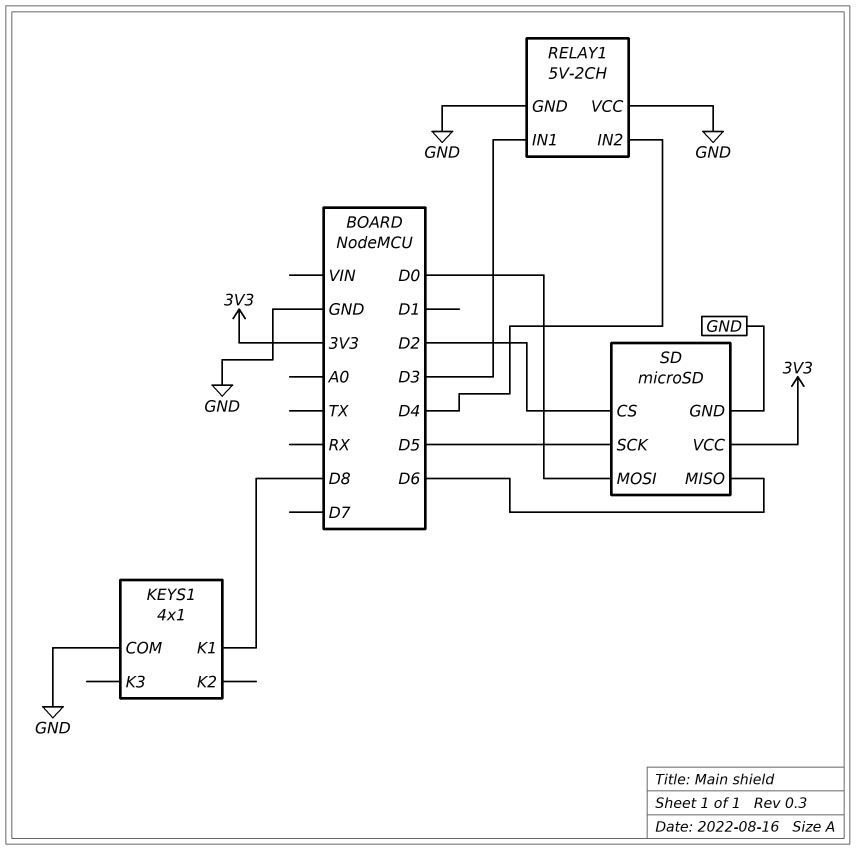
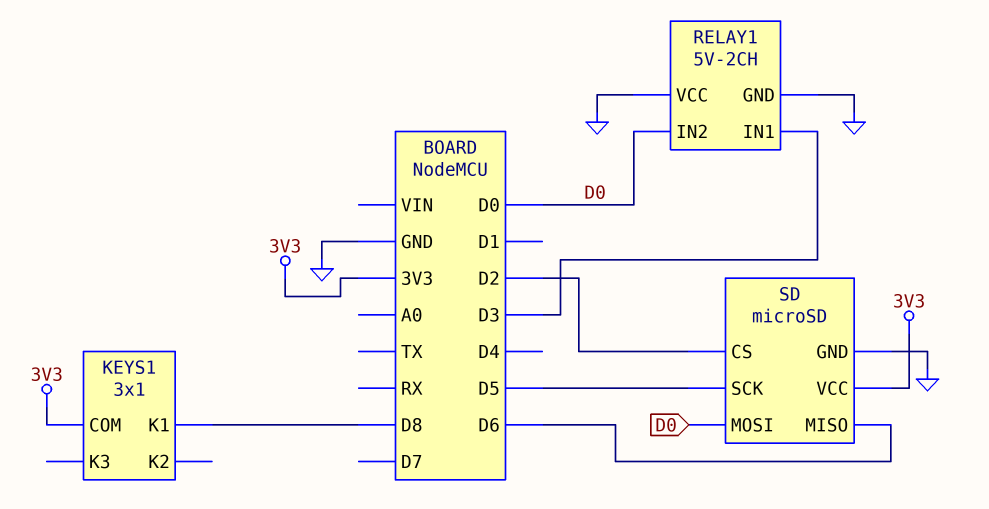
KEYS1: 4x1 -> 3x1
KEYS1 pin COM: GND -> 3V3
RELAY1 pin IN2: D4 -> D0

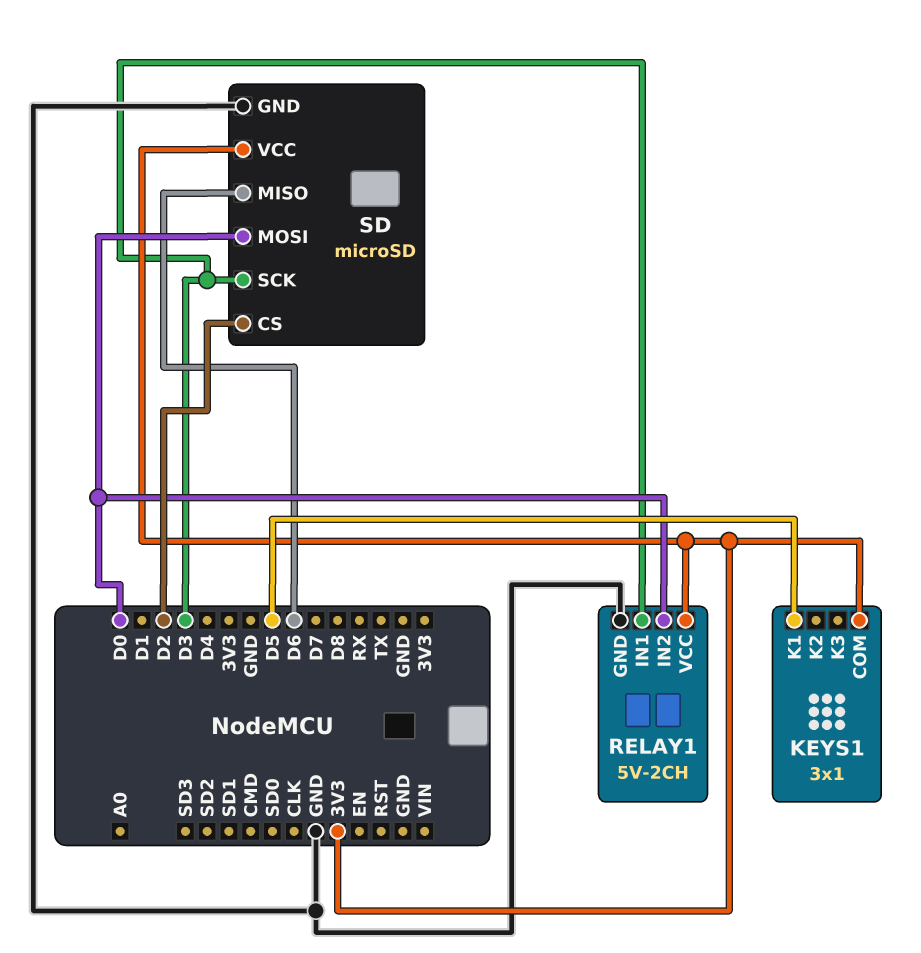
KEYS1 pin K1: D8 -> D5
RELAY1 pin VCC: GND -> 3V3
SD pin SCK: D5 -> D3

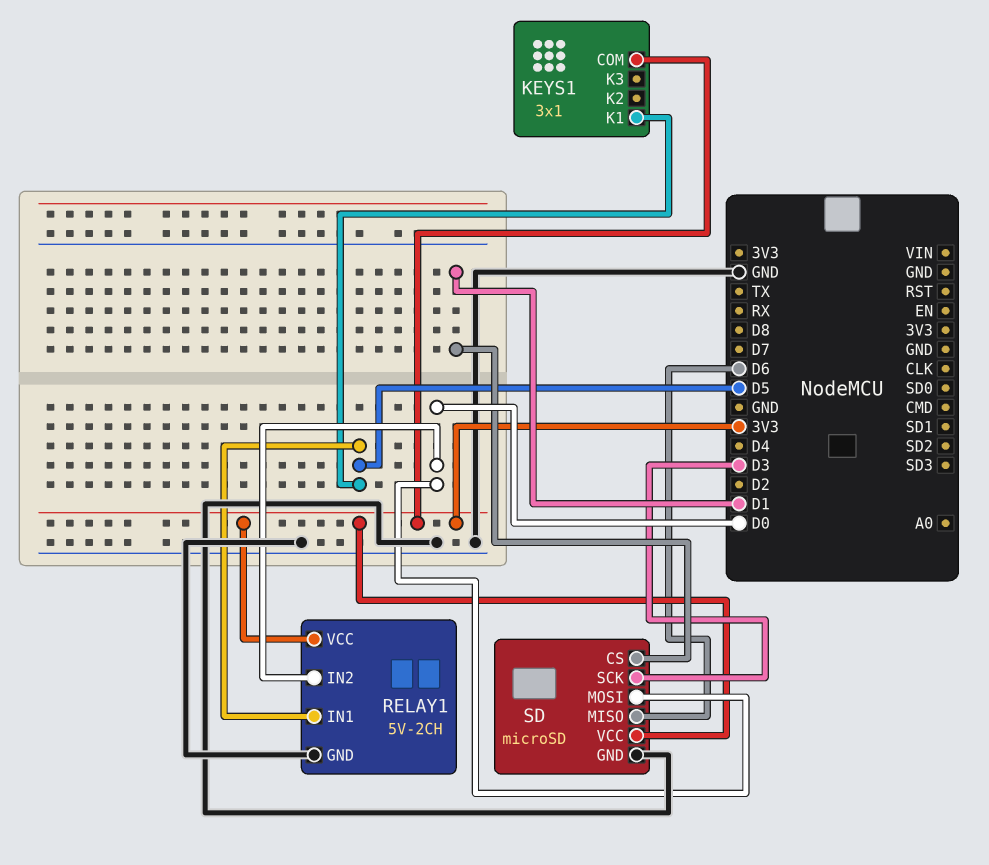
RELAY1 pin IN1: D3 -> D5
SD pin CS: D2 -> D1

